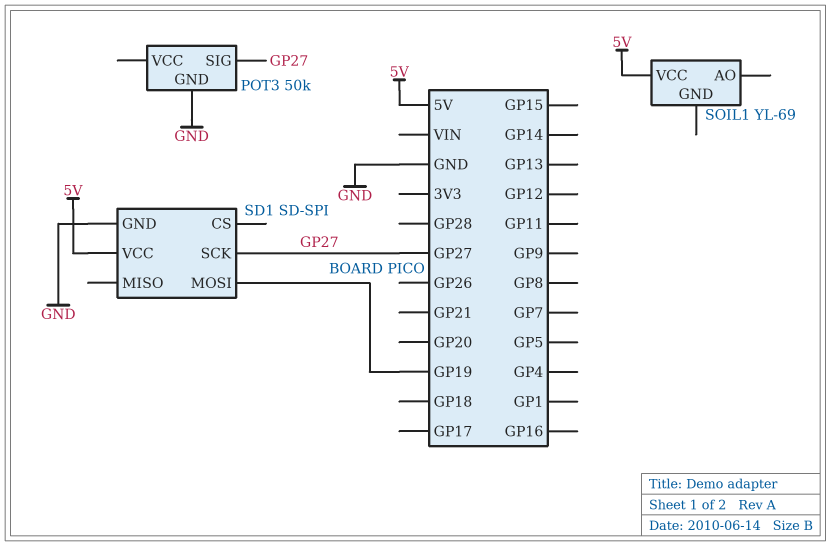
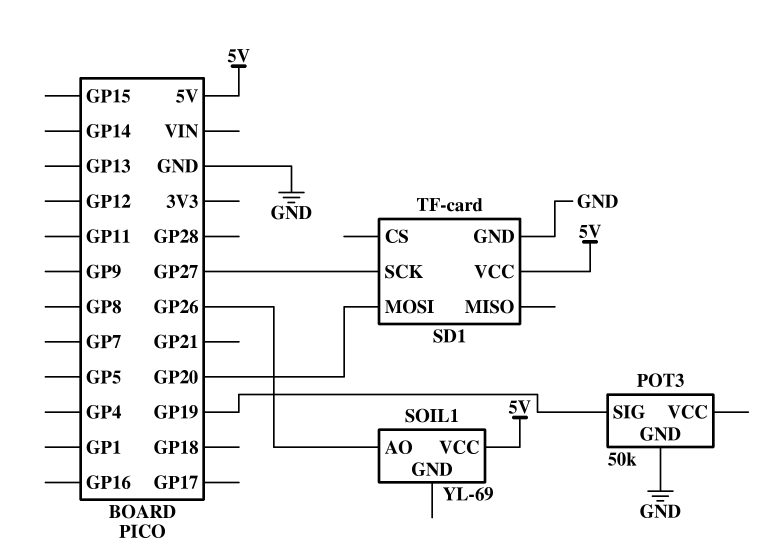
POT3 pin SIG: GP27 -> GP19
SD1: SD-SPI -> TF-card
SD1 pin MOSI: GP19 -> GP20
SOIL1 pin AO: none -> GP26

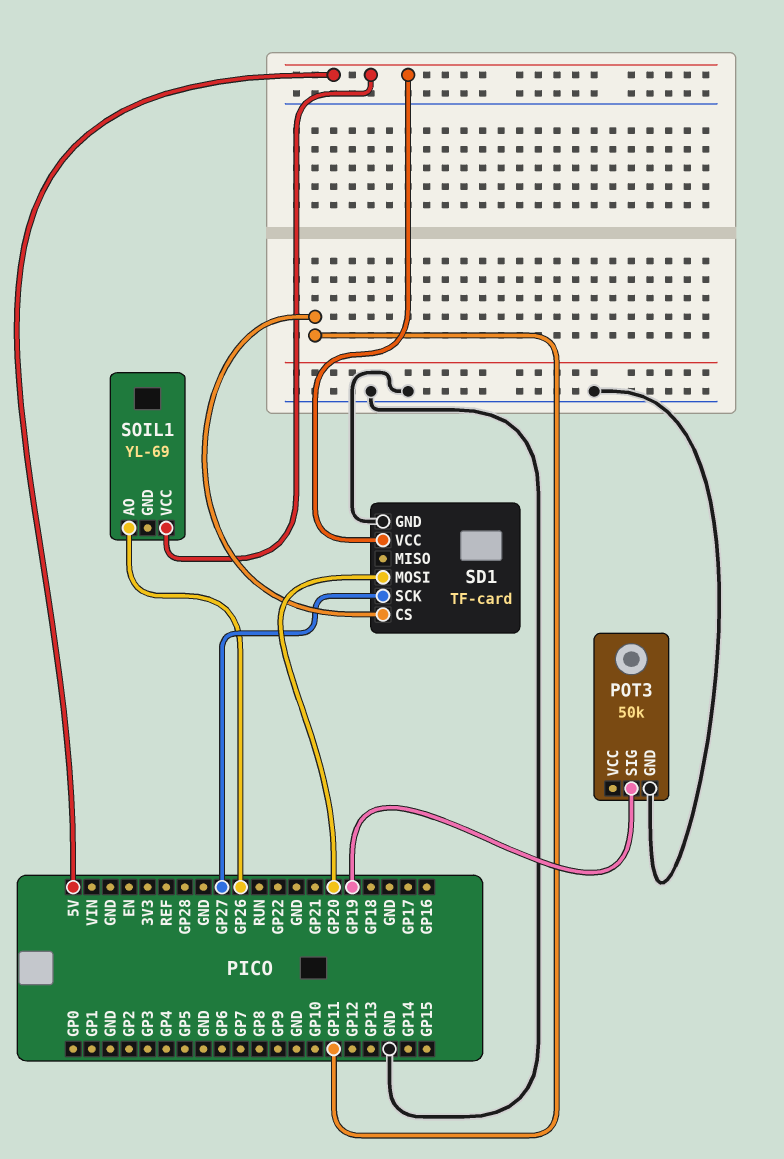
SD1 pin CS: none -> GP11

